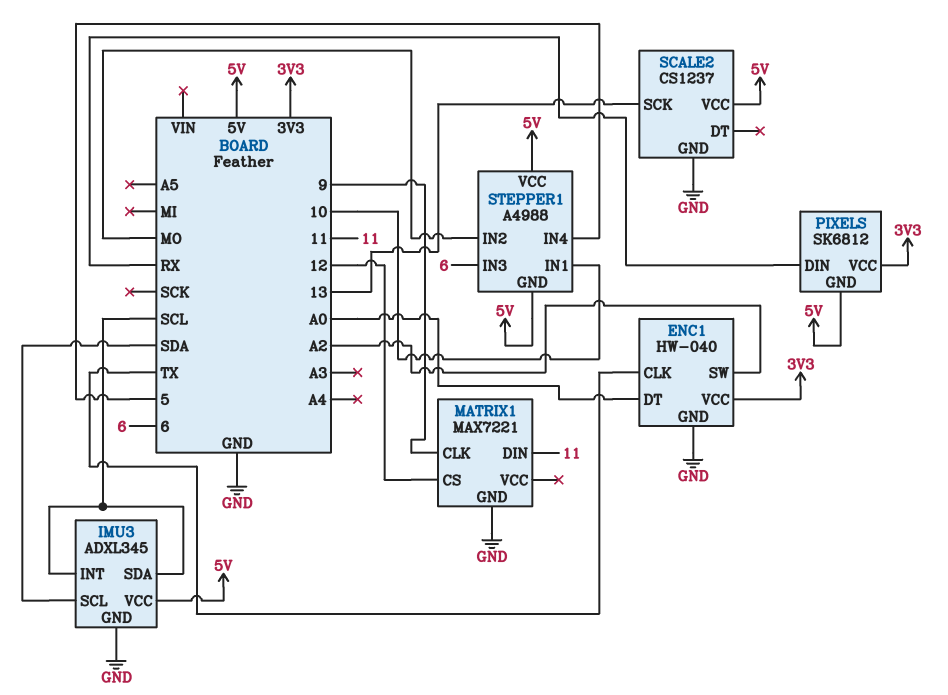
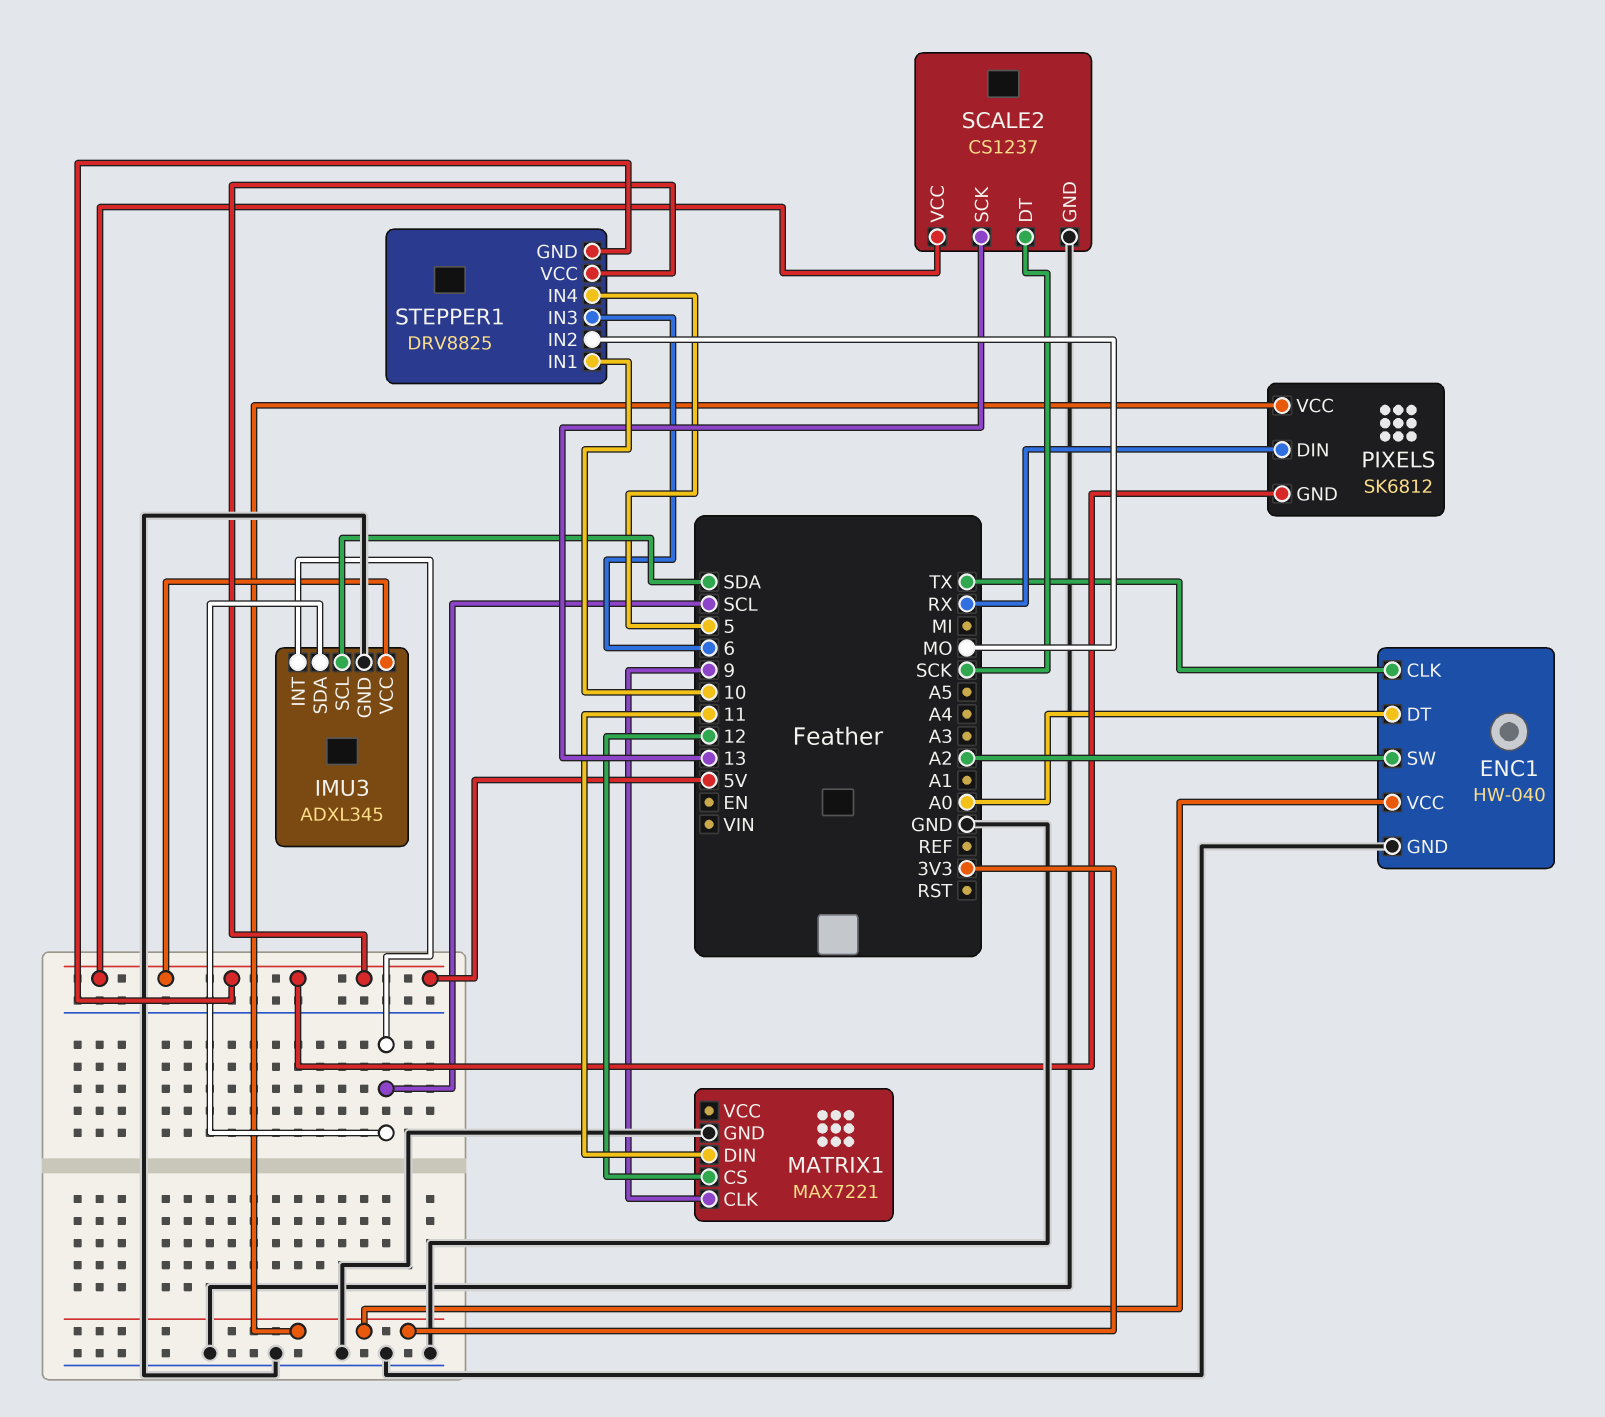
SCALE2 pin DT: none -> SCK
STEPPER1: A4988 -> DRV8825

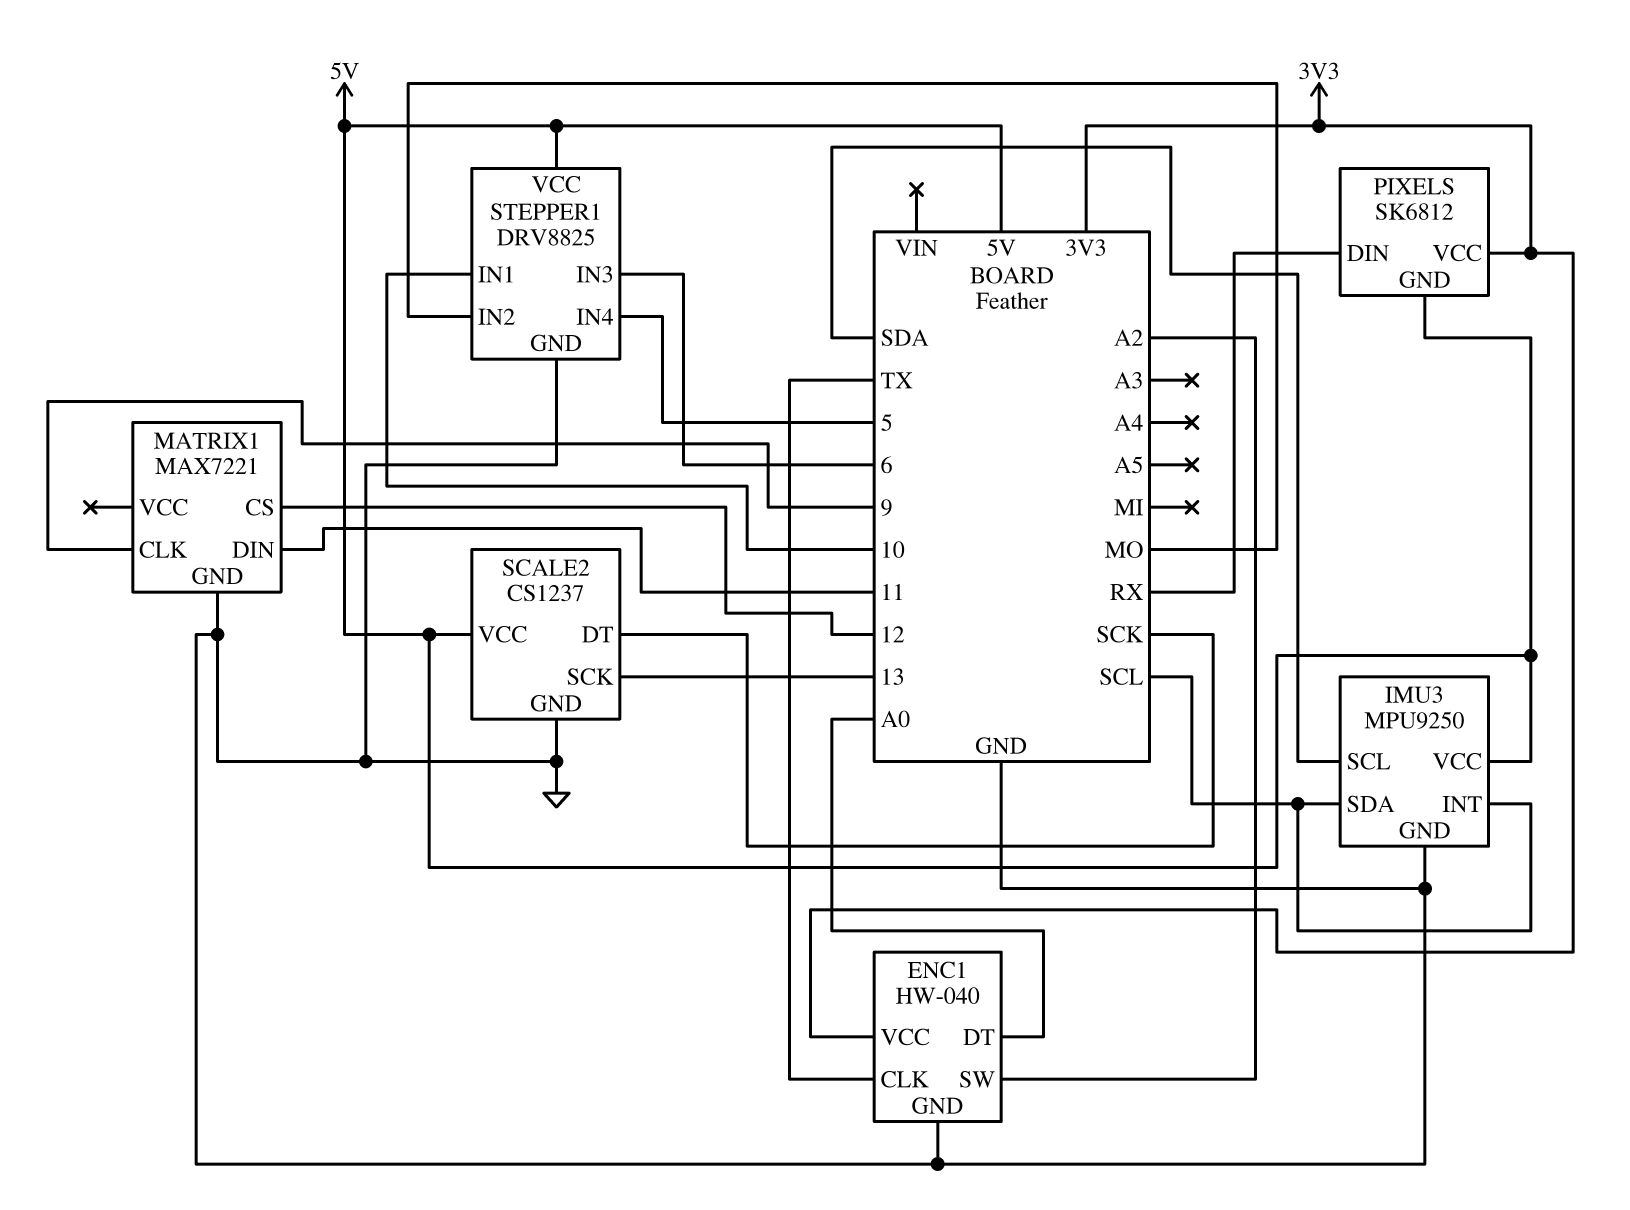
IMU3: ADXL345 -> MPU9250
STEPPER1 pin GND: 5V -> GND

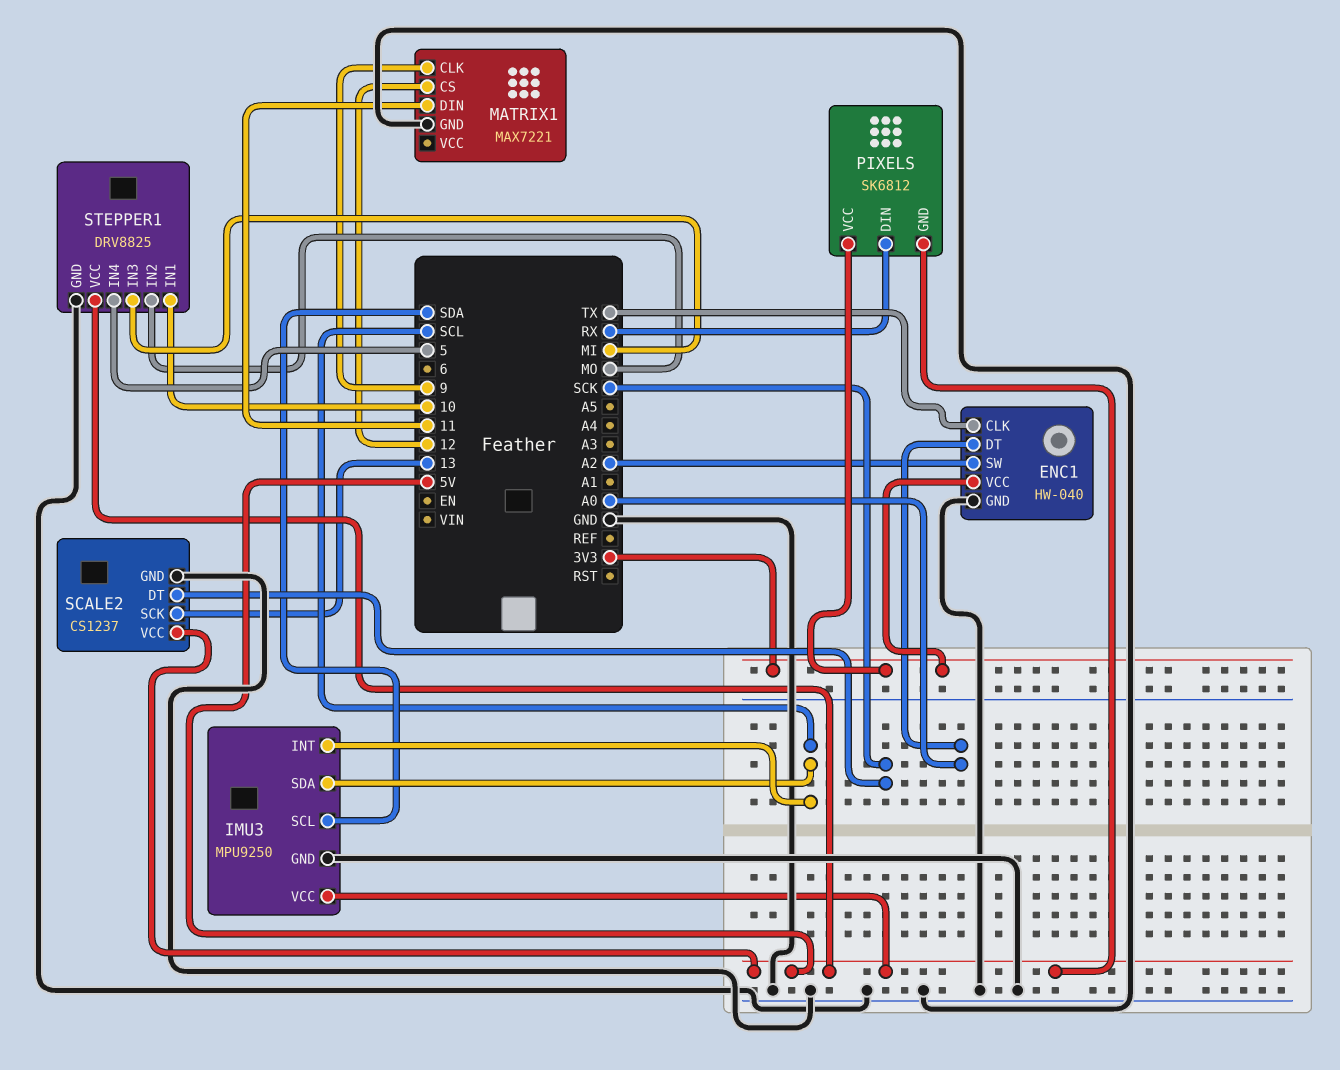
STEPPER1 pin IN3: 6 -> MI

